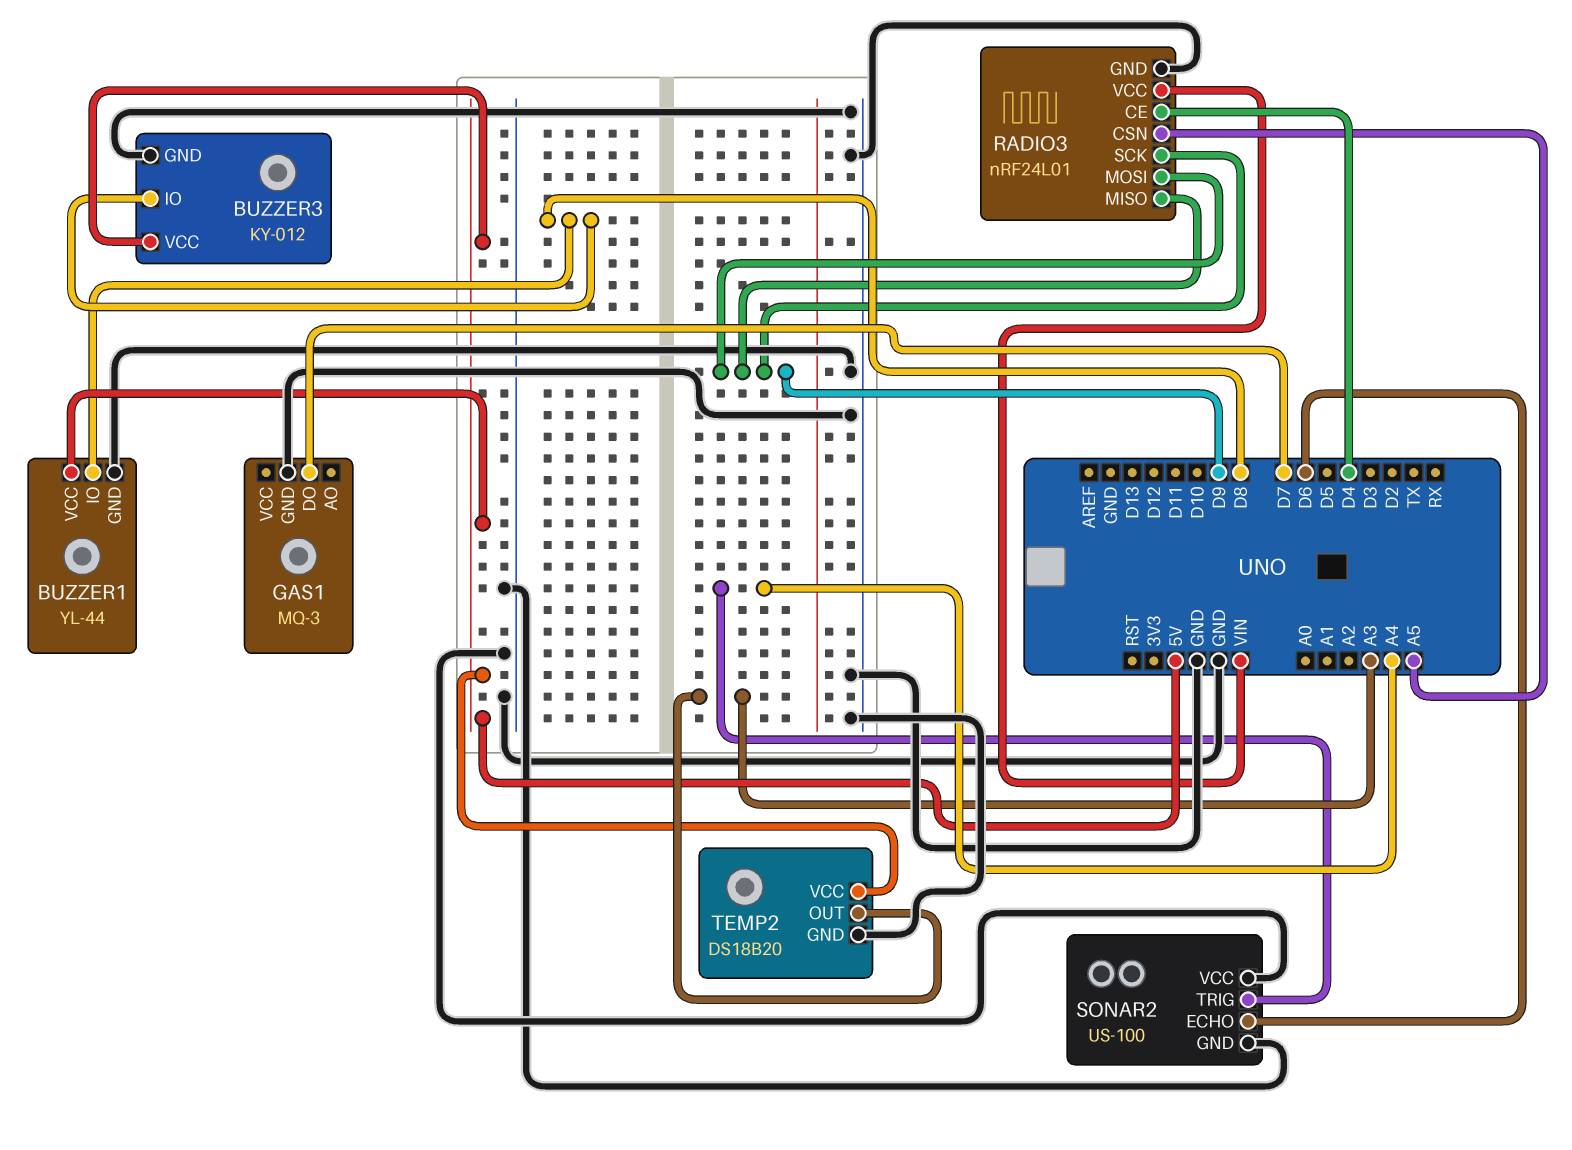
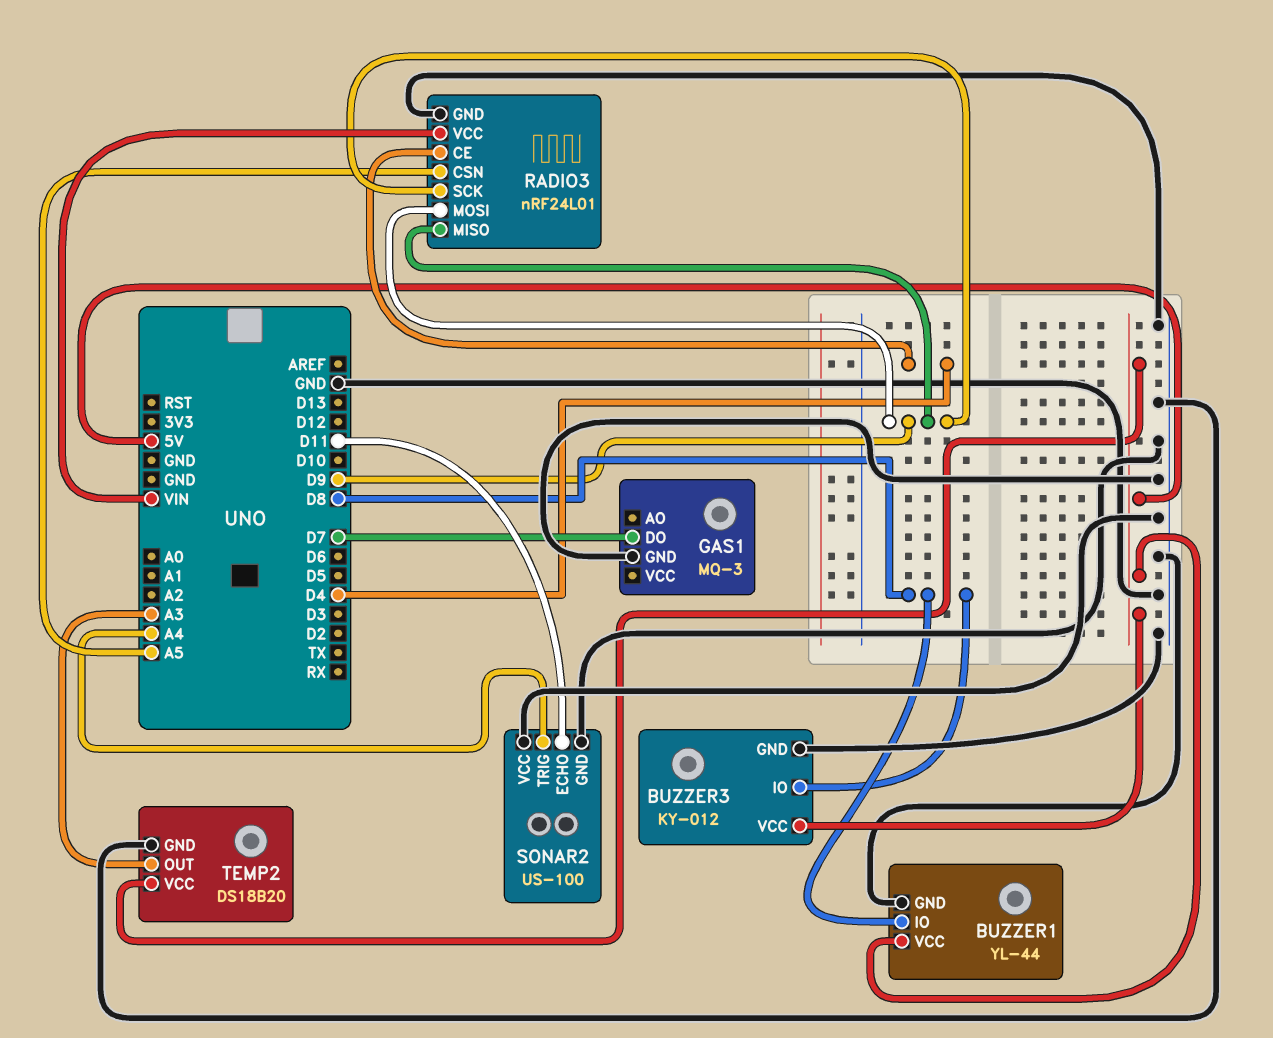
SONAR2 pin ECHO: D6 -> D11

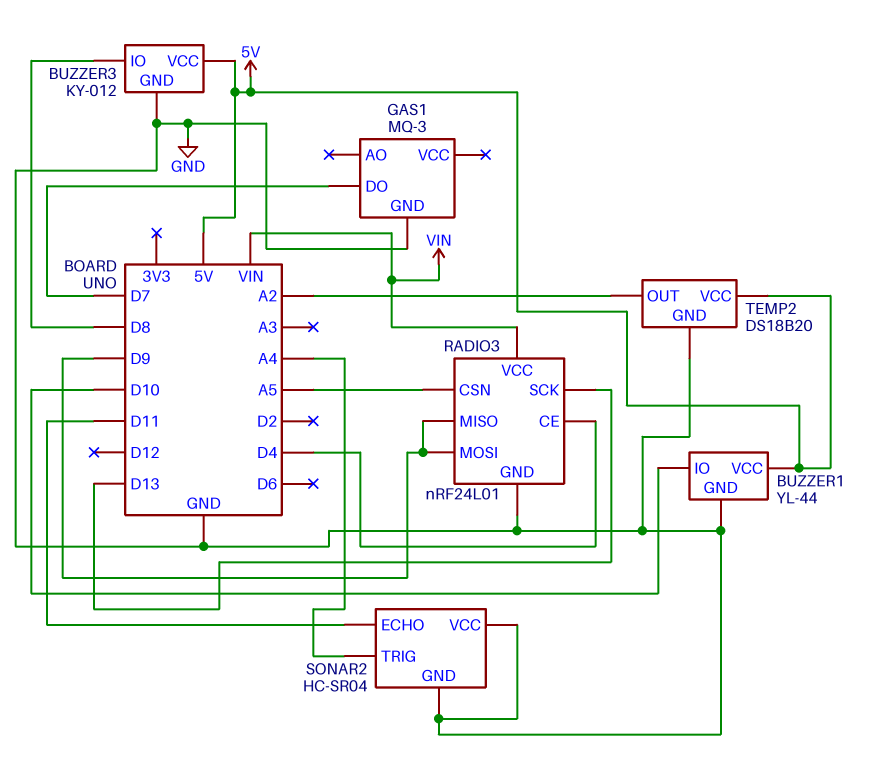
BUZZER1 pin IO: D8 -> D10
RADIO3 pin SCK: D9 -> D13
SONAR2: US-100 -> HC-SR04
TEMP2 pin OUT: A3 -> A2

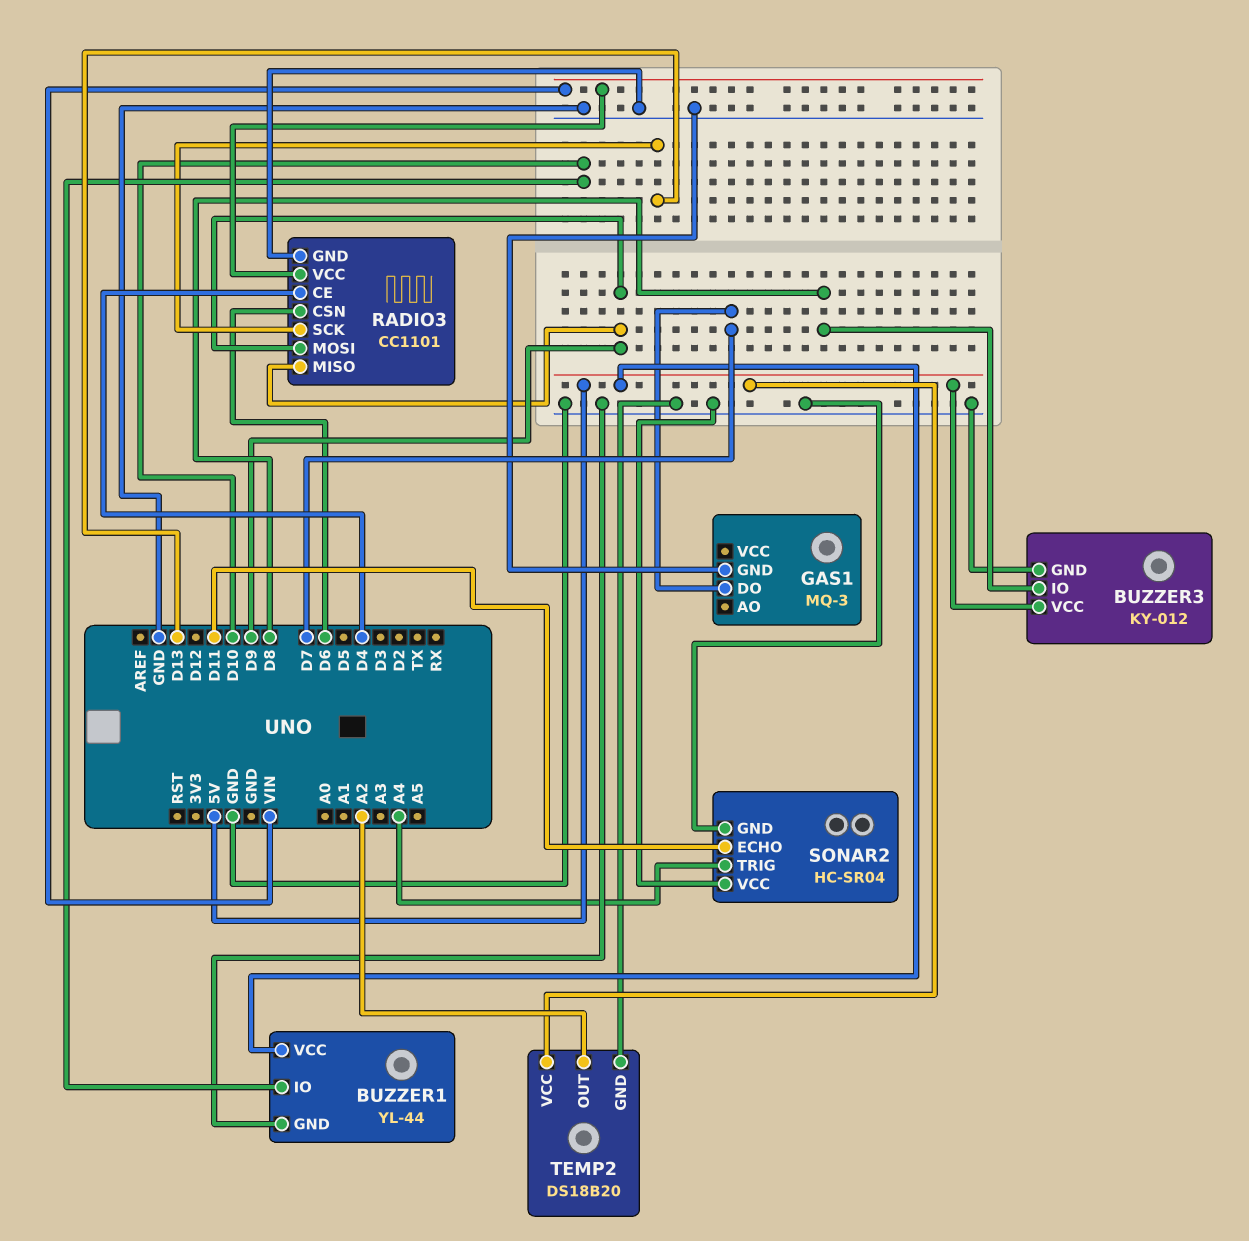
RADIO3: nRF24L01 -> CC1101
RADIO3 pin CSN: A5 -> D6

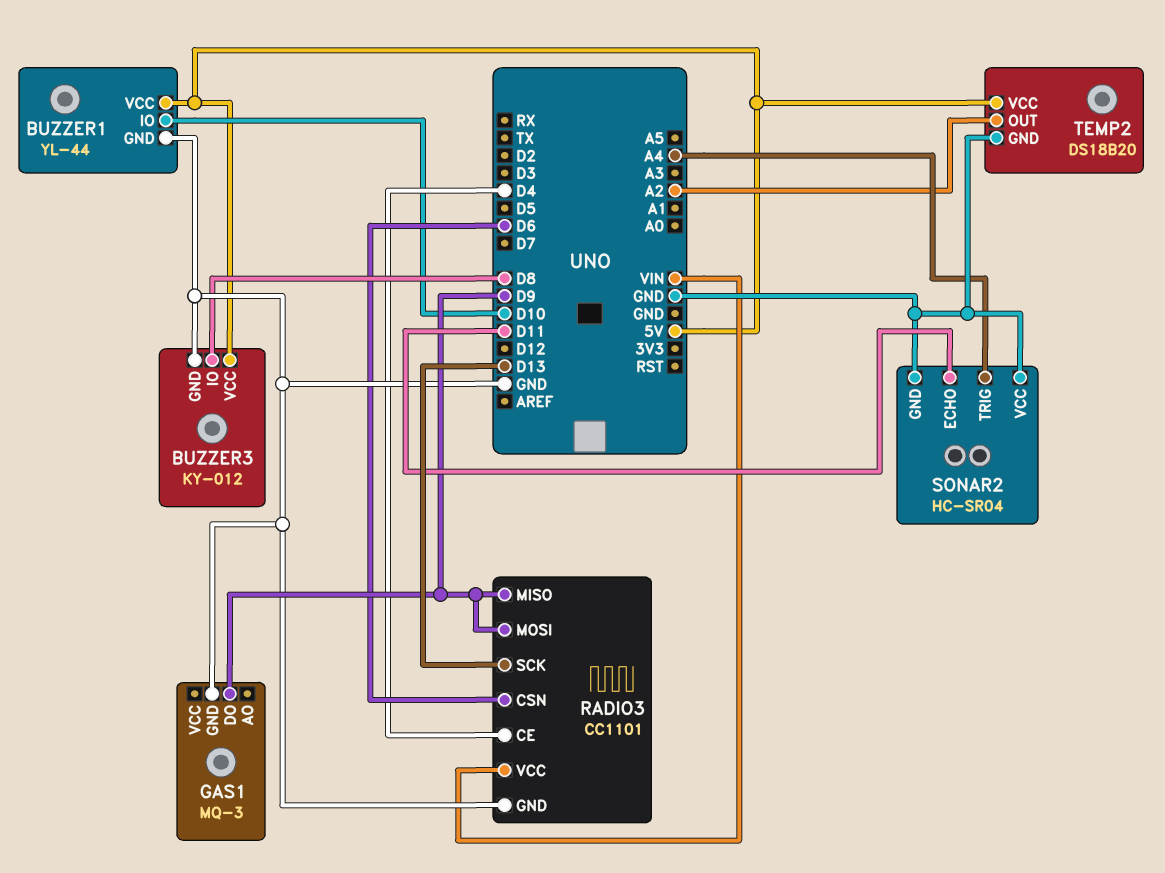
GAS1 pin DO: D7 -> D9

